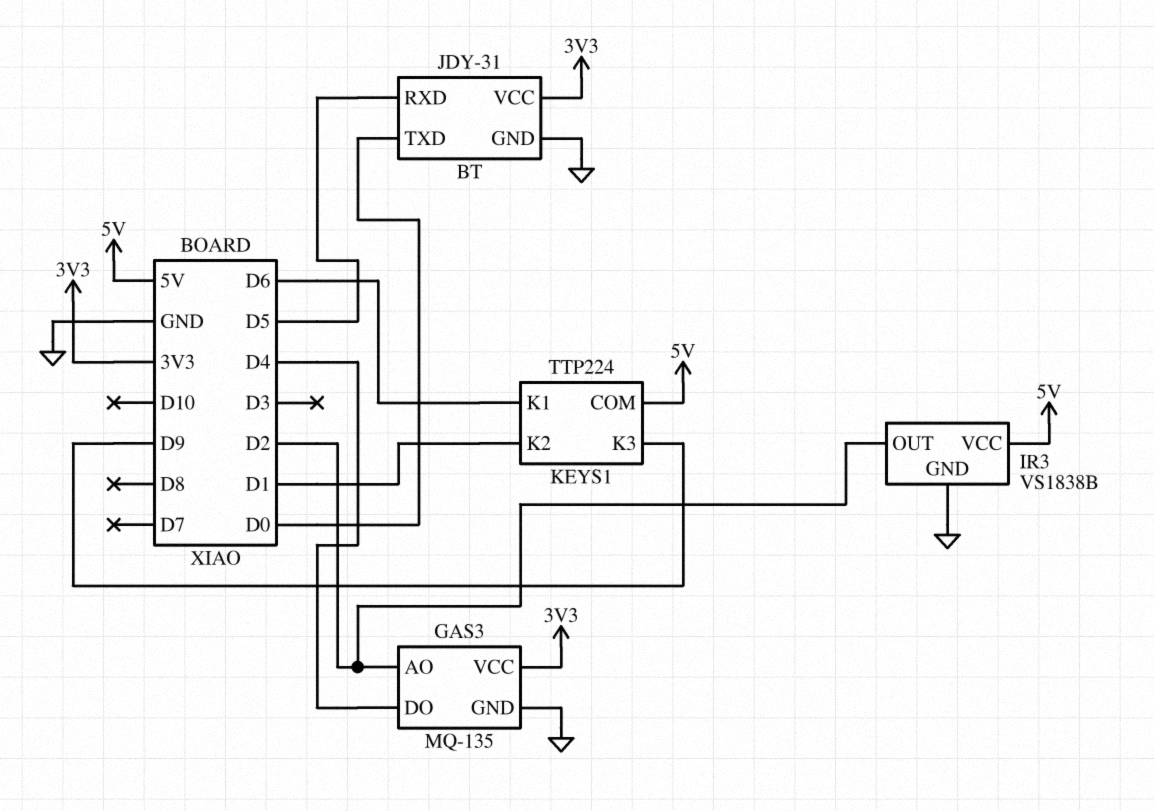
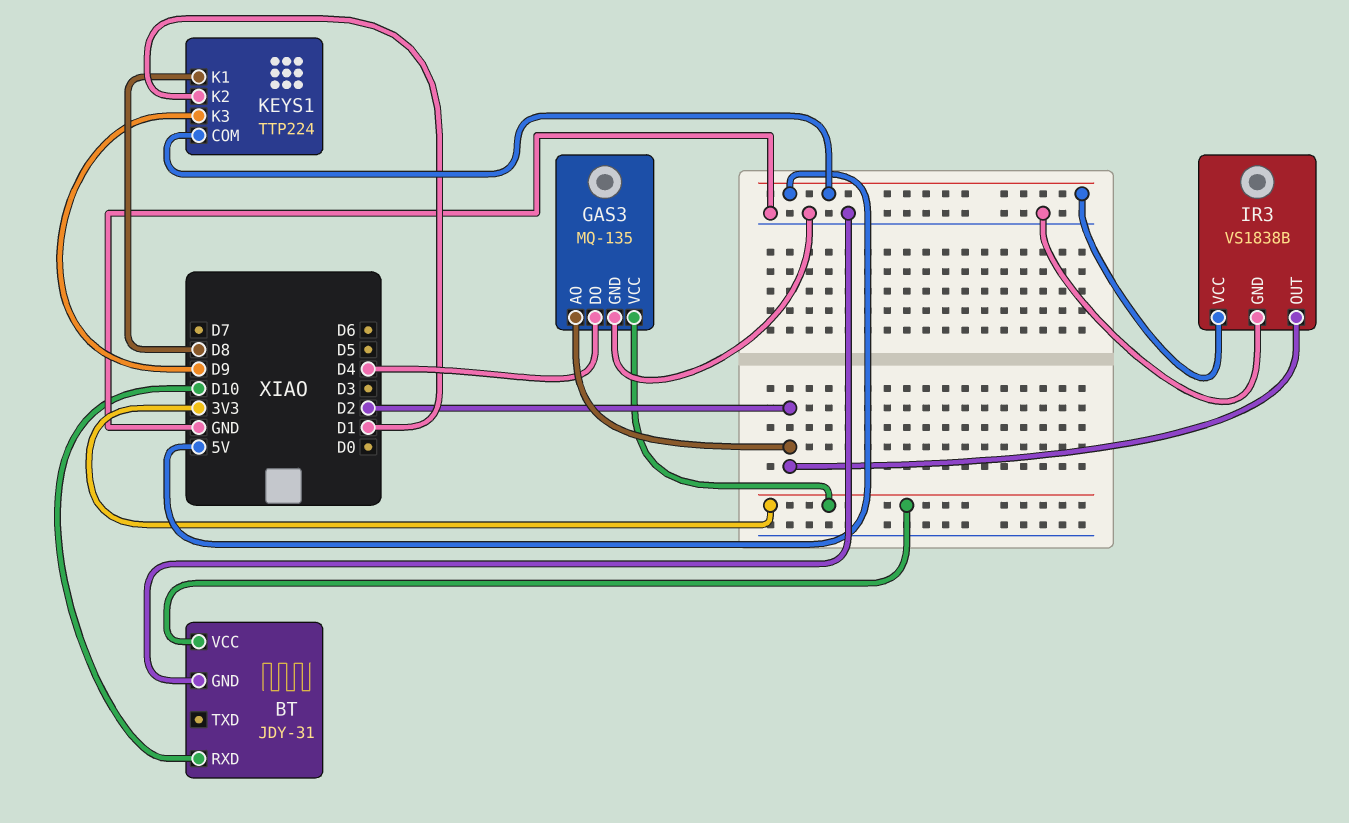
BT pin RXD: D5 -> D10
BT pin TXD: D0 -> none
KEYS1 pin K1: D6 -> D8

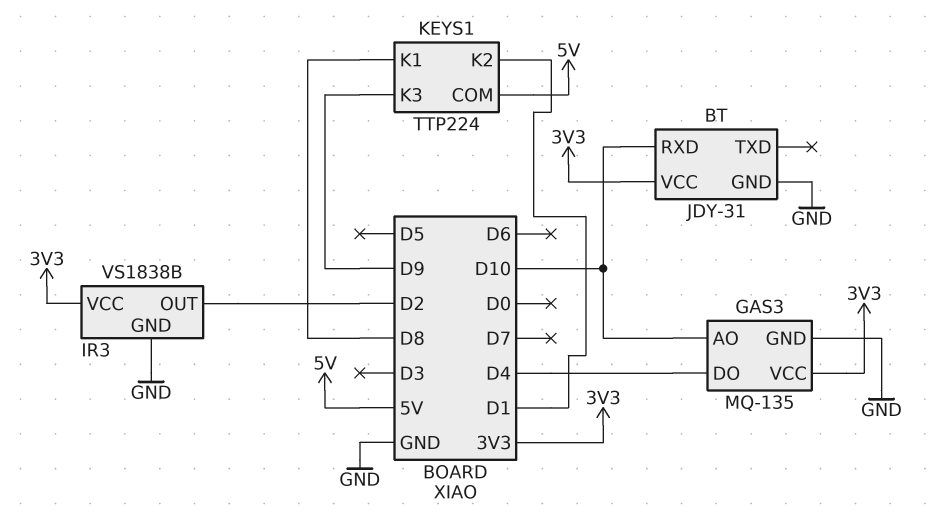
GAS3 pin AO: D2 -> D10
IR3 pin VCC: 5V -> 3V3

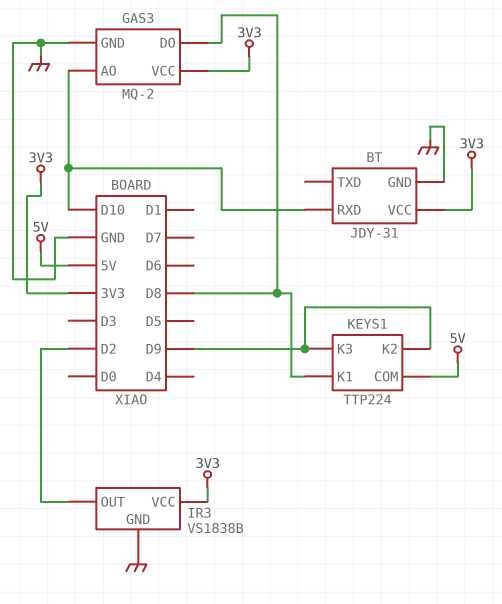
GAS3: MQ-135 -> MQ-2
GAS3 pin DO: D4 -> D8
KEYS1 pin K2: D1 -> D9

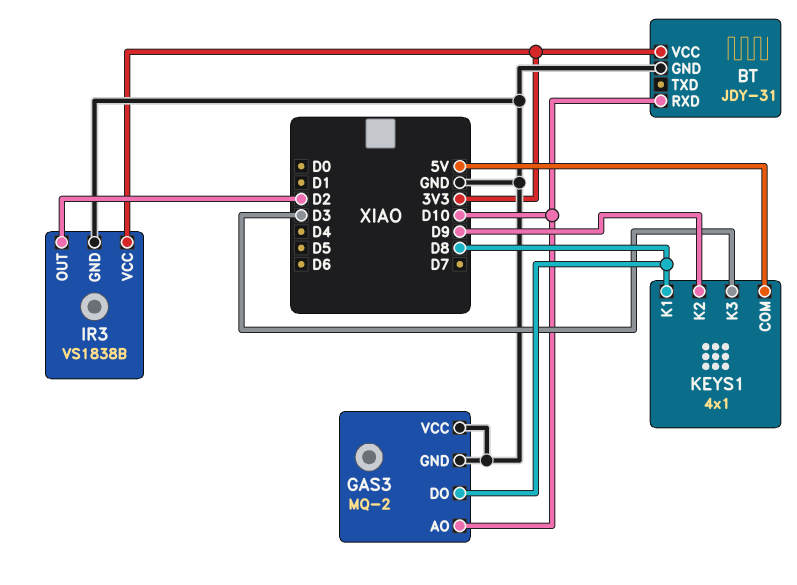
GAS3 pin VCC: 3V3 -> GND
KEYS1: TTP224 -> 4x1
KEYS1 pin K3: D9 -> D3

